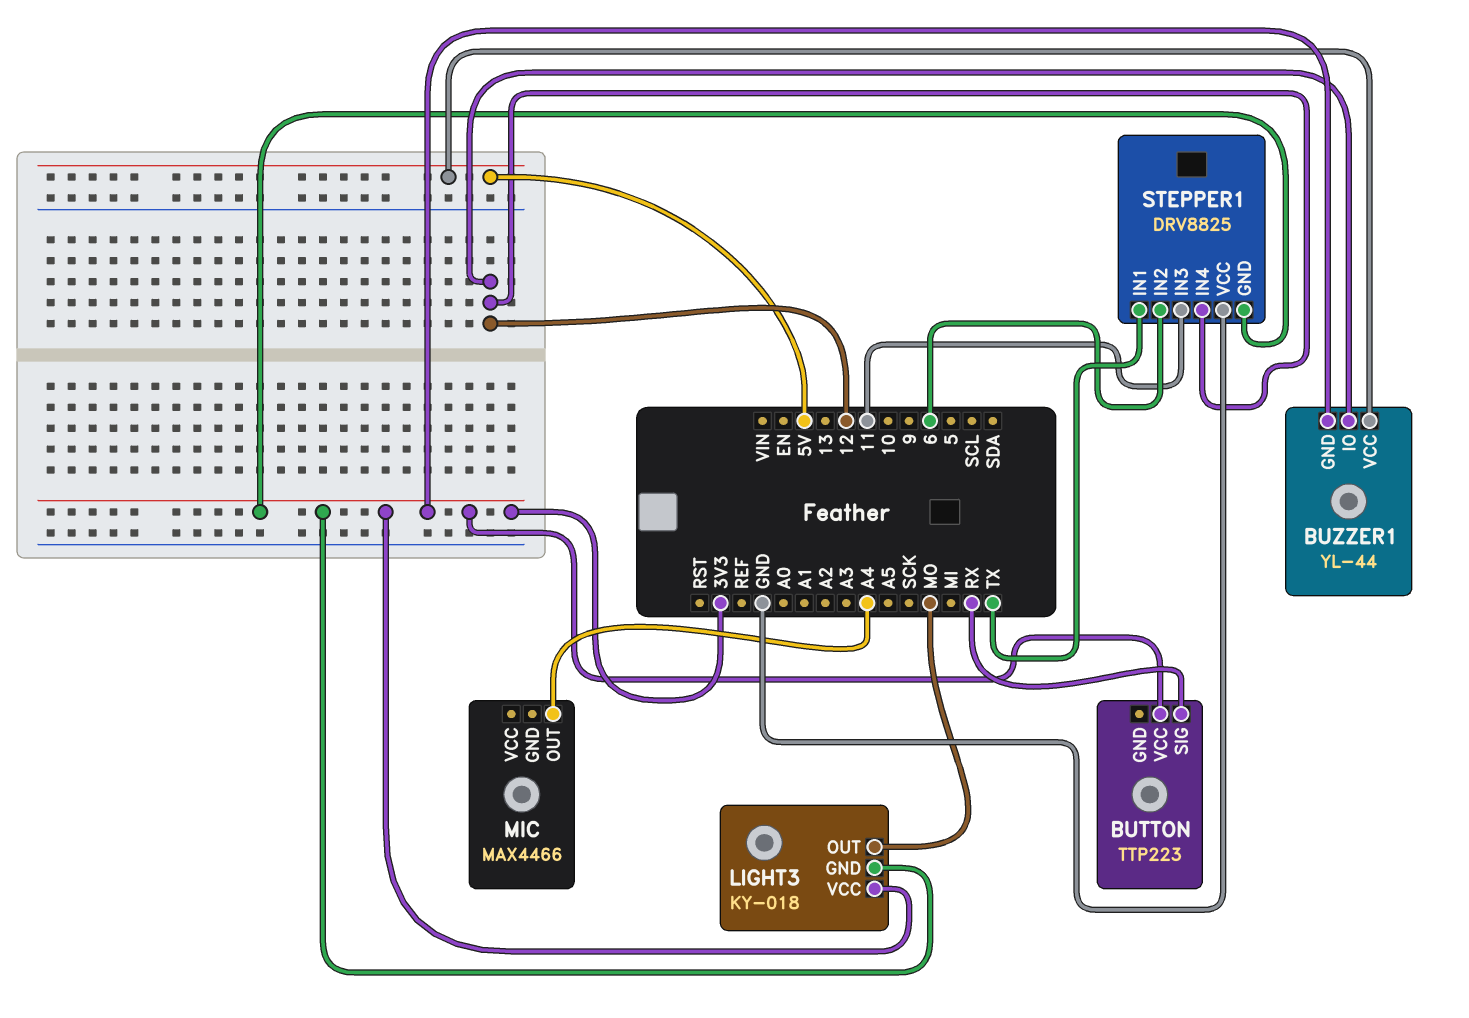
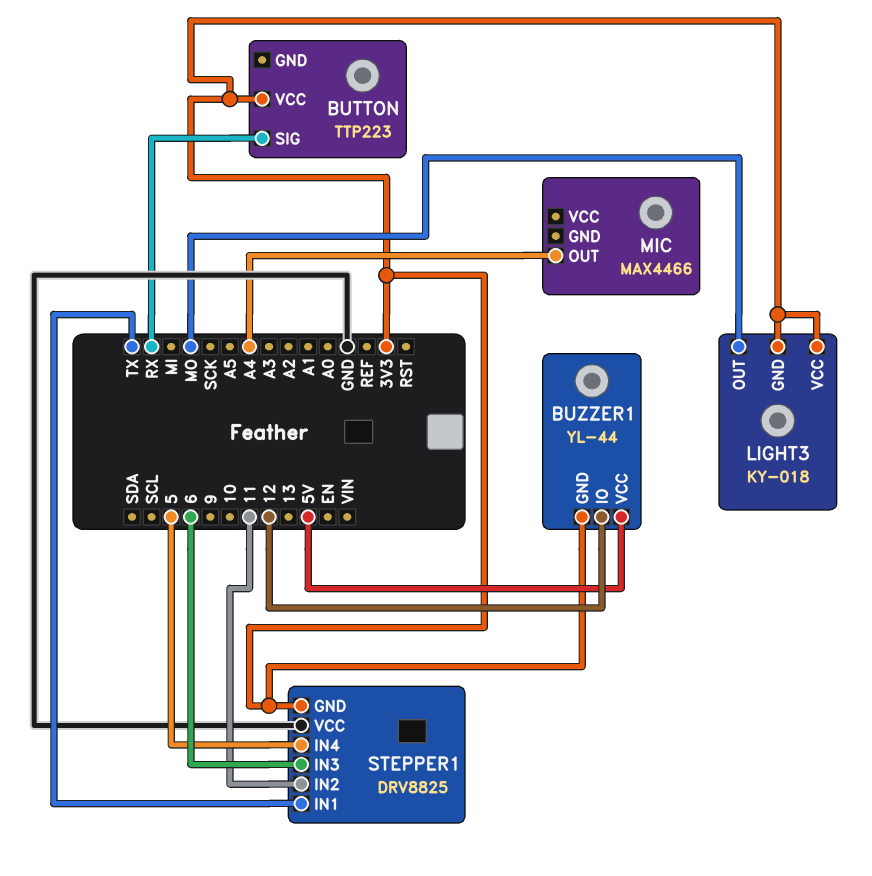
STEPPER1 pin IN2: 6 -> 11
STEPPER1 pin IN3: 11 -> 6
STEPPER1 pin IN4: 12 -> 5

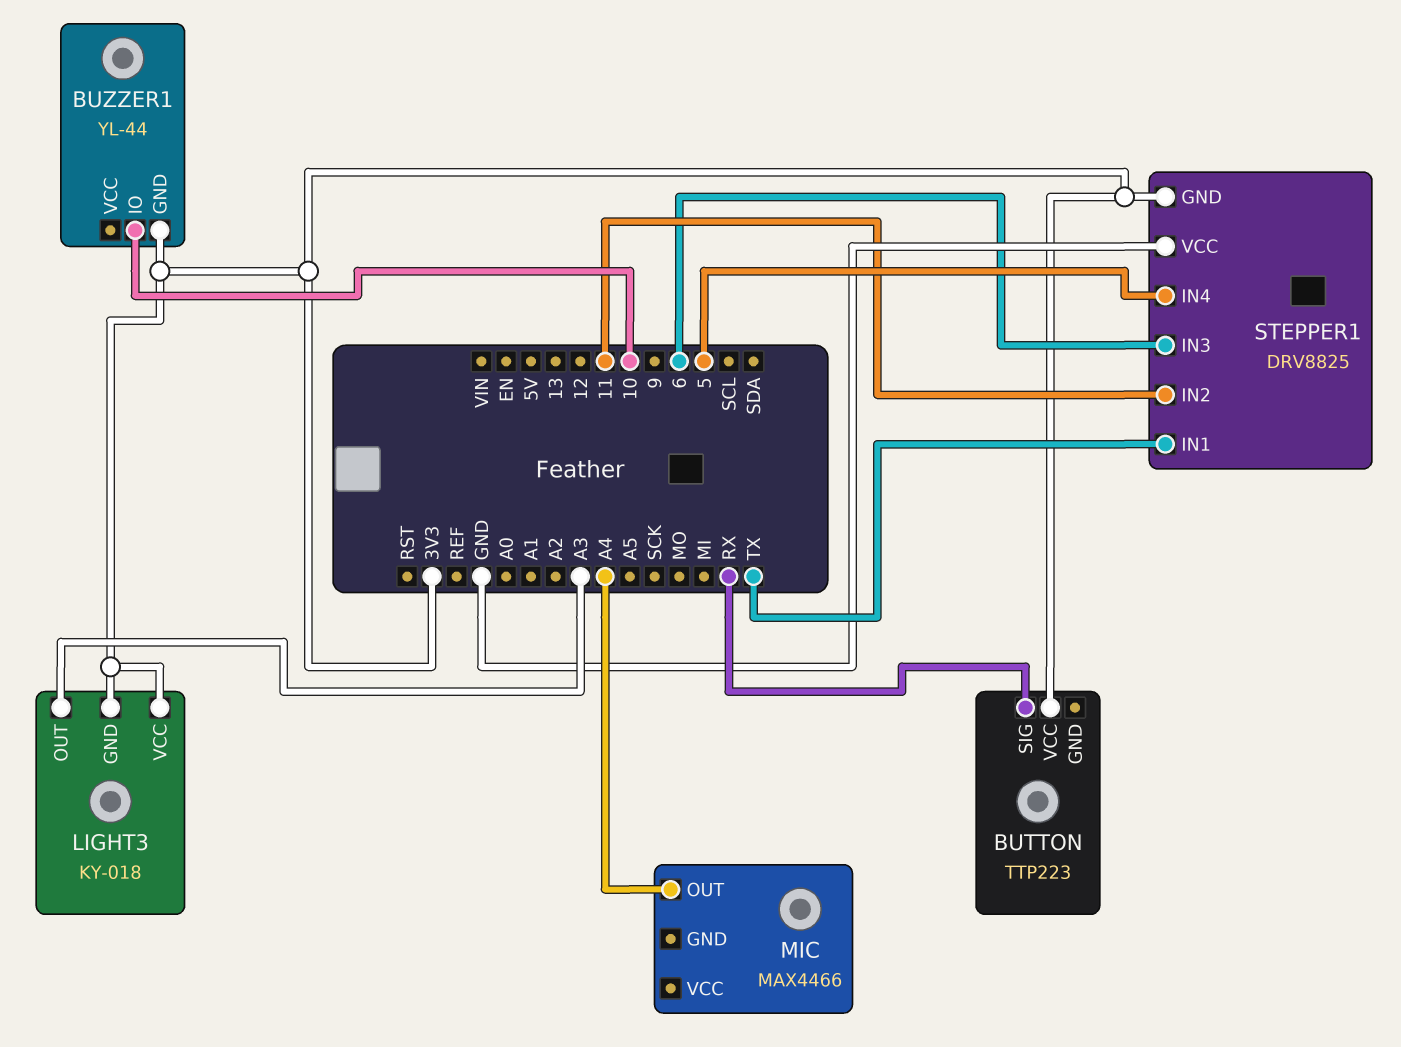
BUZZER1 pin IO: 12 -> 10
BUZZER1 pin VCC: 5V -> none
LIGHT3 pin OUT: MO -> A3

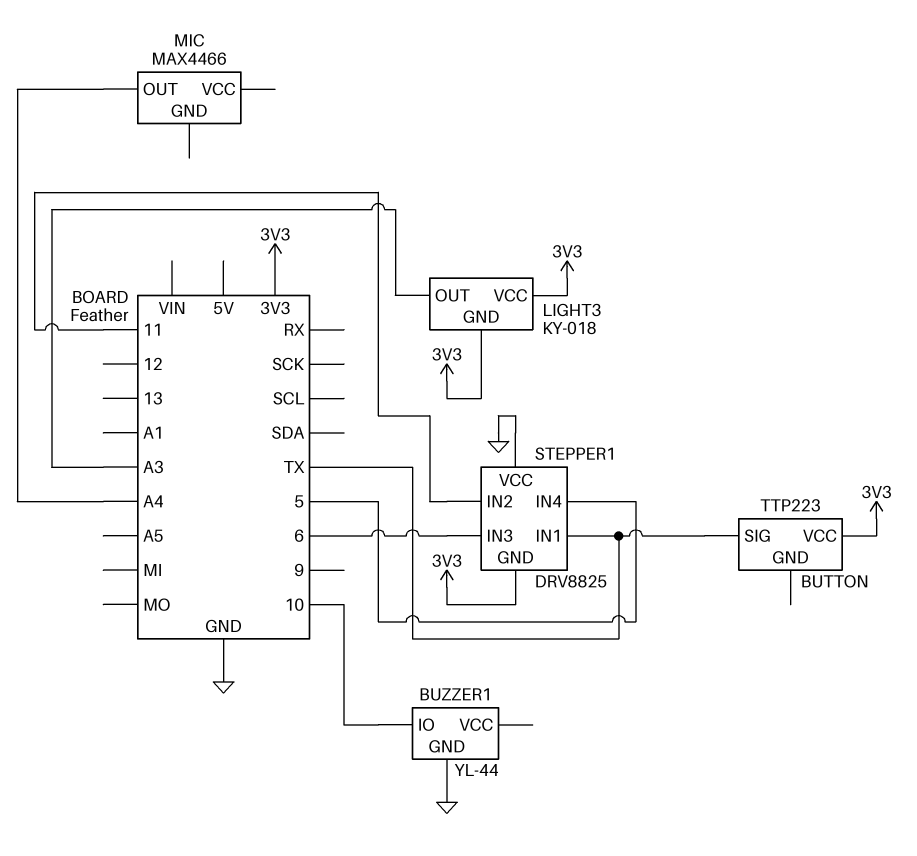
BUTTON pin SIG: RX -> TX
BUZZER1 pin GND: 3V3 -> GND

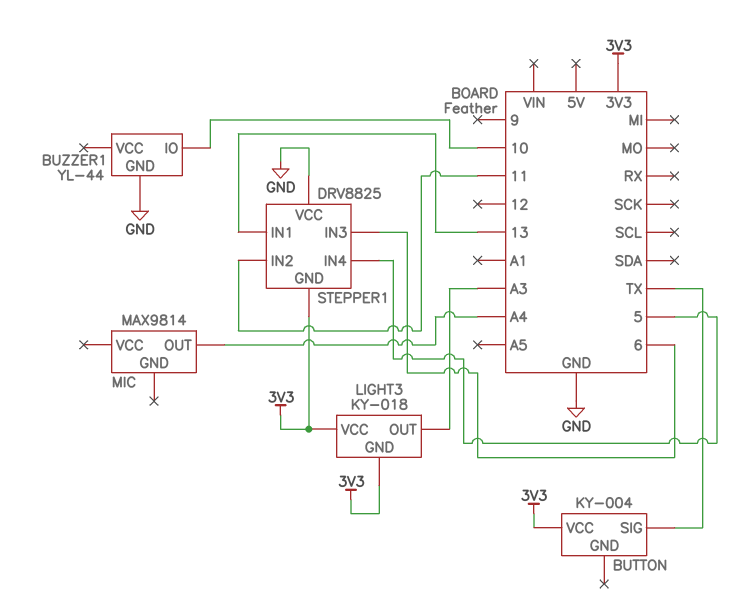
BUTTON: TTP223 -> KY-004
MIC: MAX4466 -> MAX9814
STEPPER1 pin IN1: TX -> 13

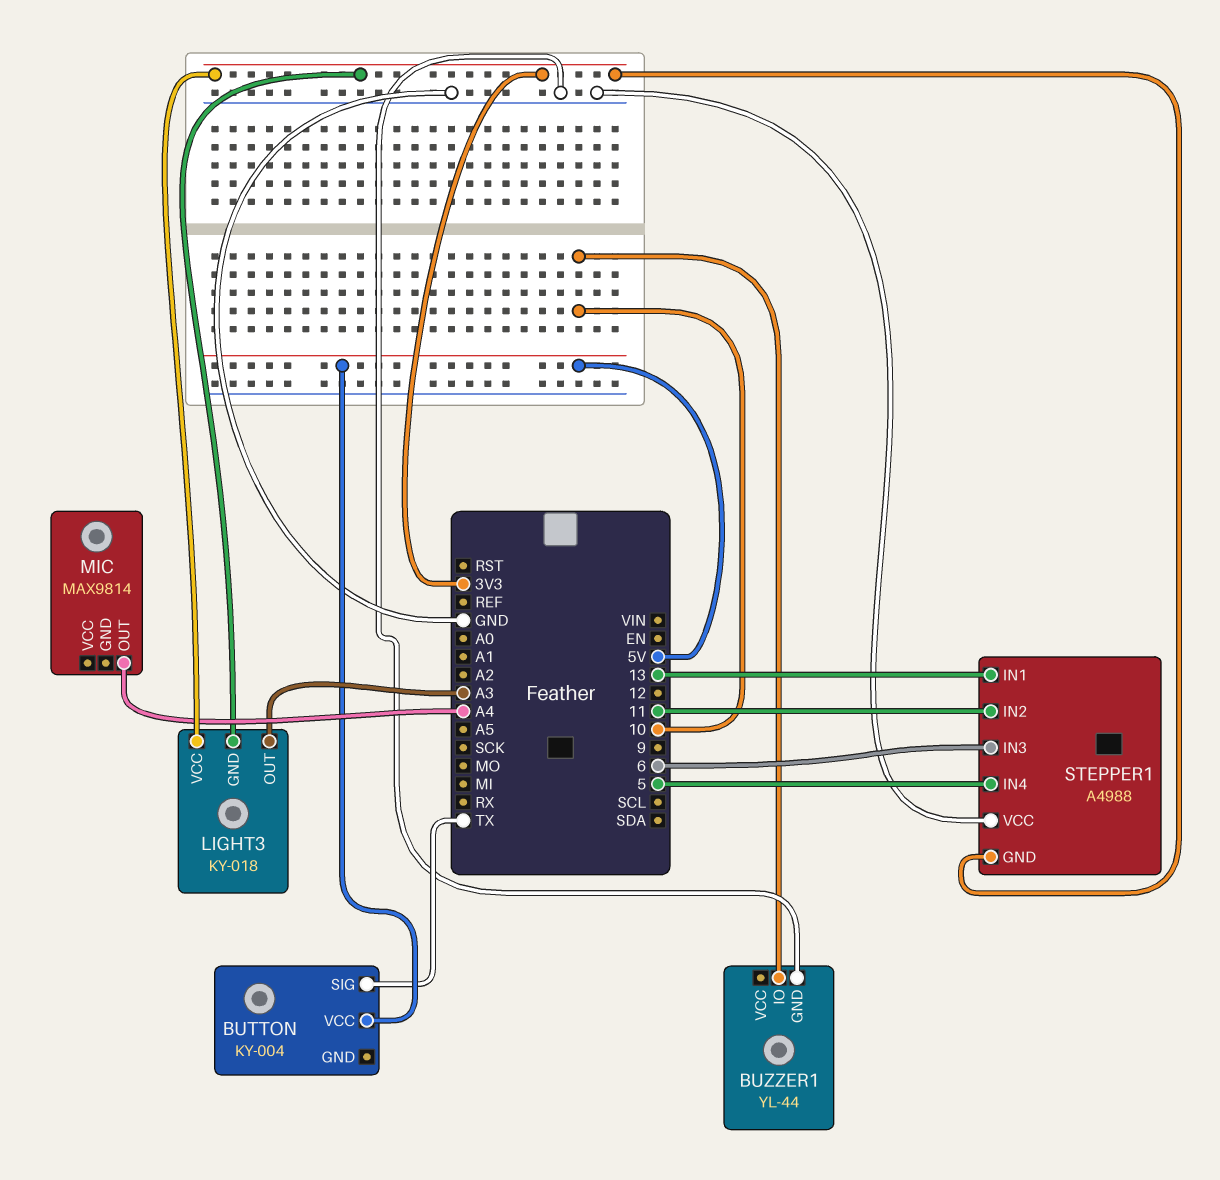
BUTTON pin VCC: 3V3 -> 5V
STEPPER1: DRV8825 -> A4988

